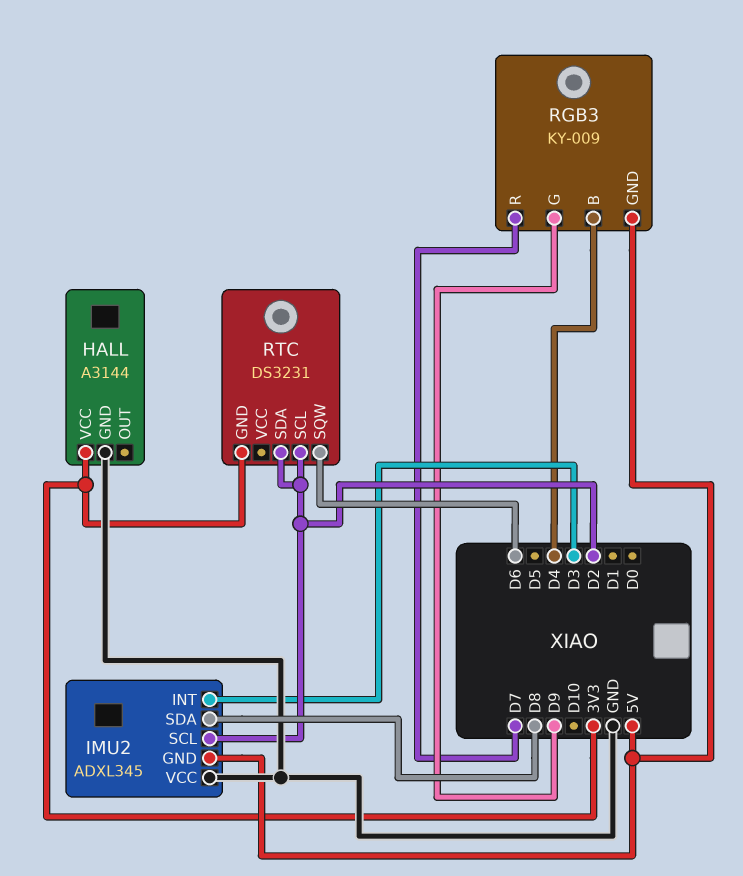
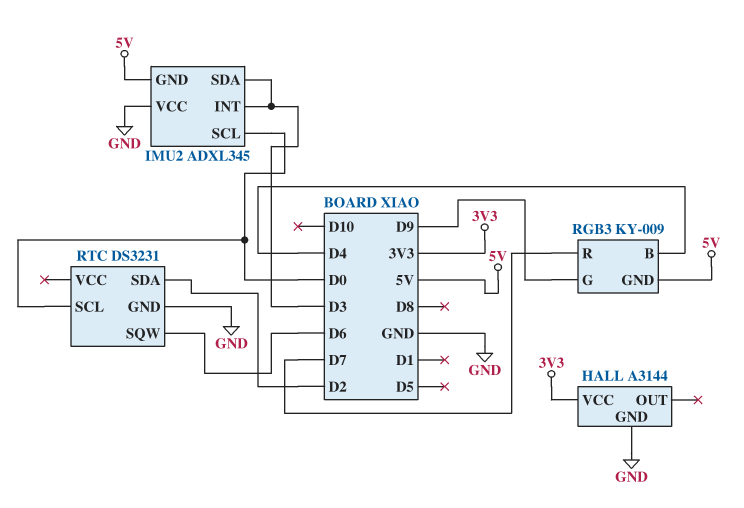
IMU2 pin SCL: D2 -> D0
IMU2 pin SDA: D8 -> D3
RTC pin GND: 3V3 -> GND
RTC pin SCL: D2 -> D0

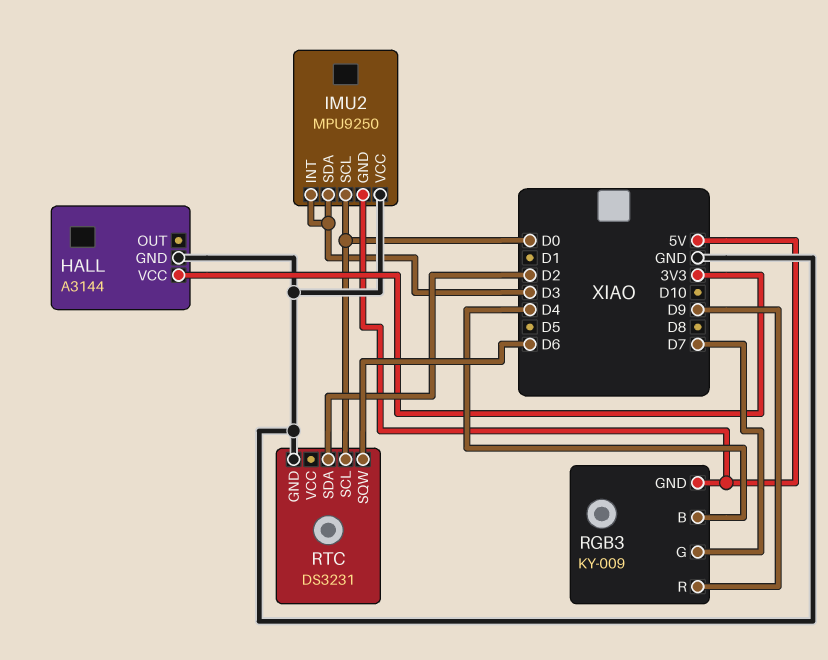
IMU2: ADXL345 -> MPU9250
RGB3 pin G: D9 -> D7
RGB3 pin R: D7 -> D9

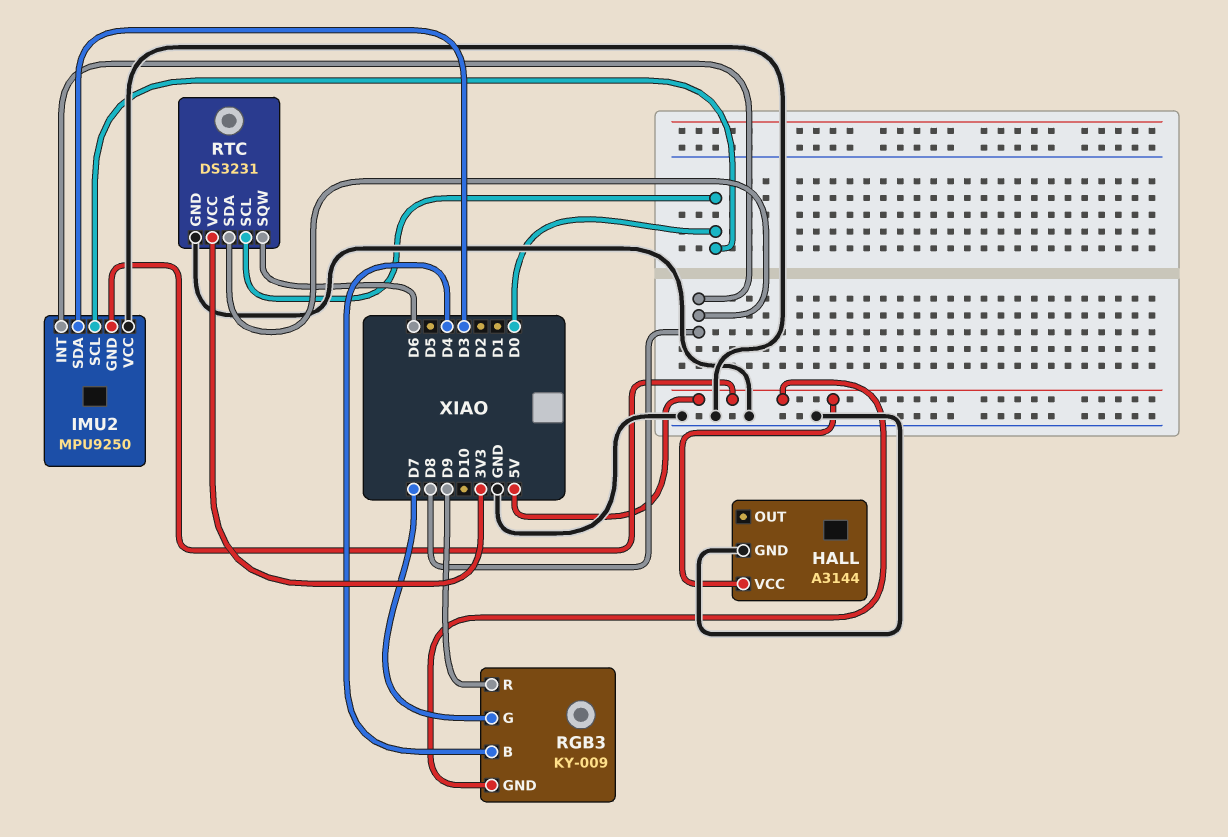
HALL pin VCC: 3V3 -> 5V
IMU2 pin INT: D3 -> D8
RTC pin SDA: D2 -> D8
RTC pin VCC: none -> 3V3

